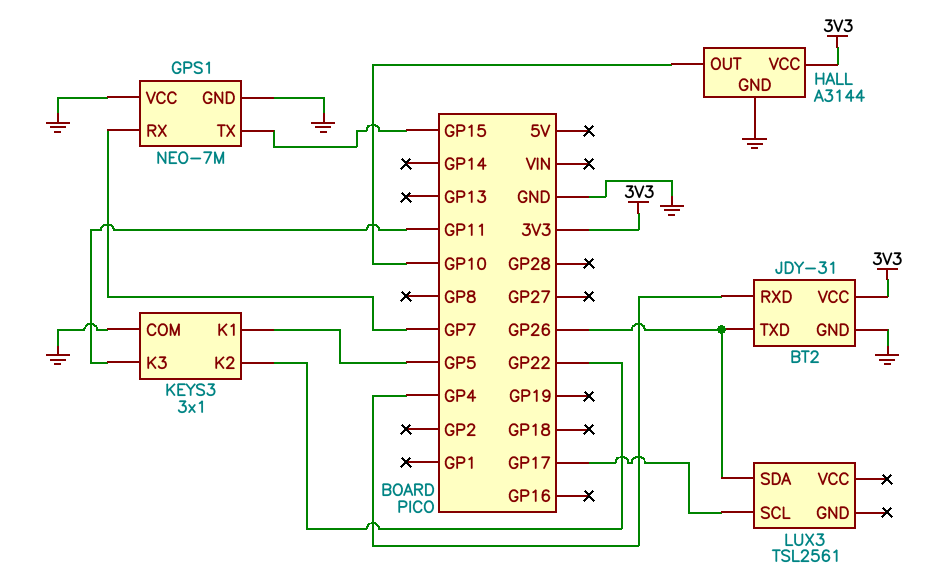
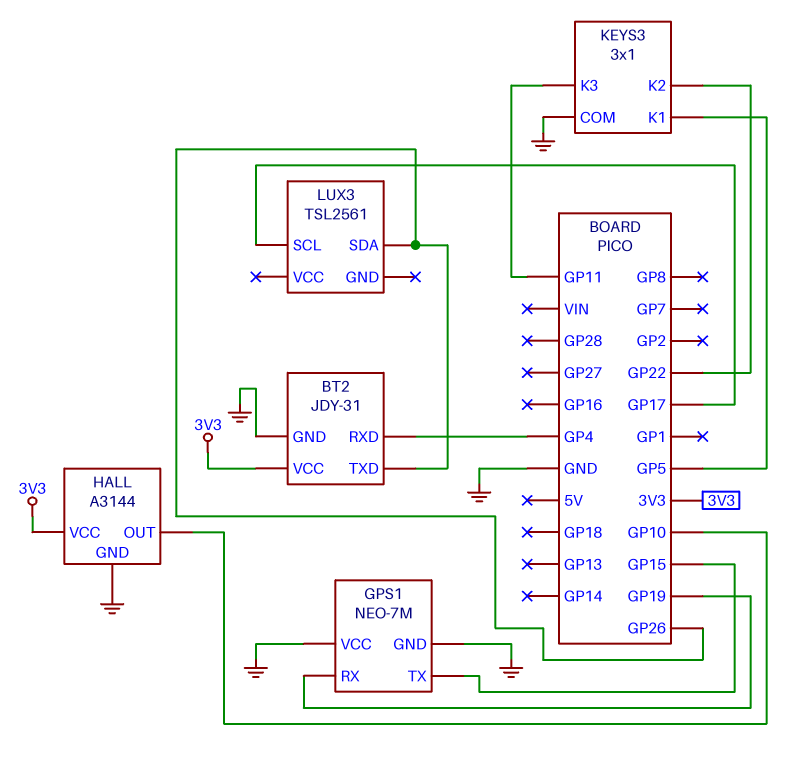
GPS1 pin RX: GP7 -> GP19

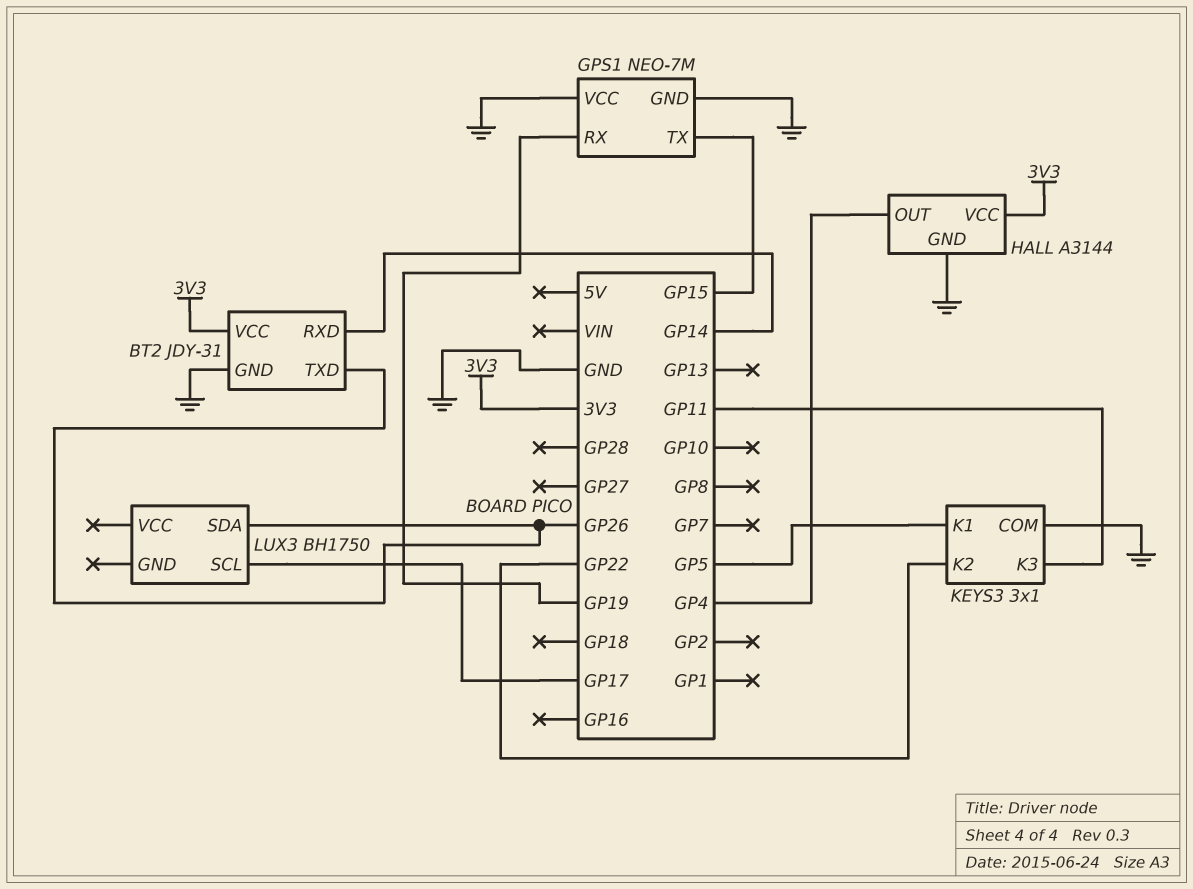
BT2 pin RXD: GP4 -> GP14
HALL pin OUT: GP10 -> GP4
LUX3: TSL2561 -> BH1750

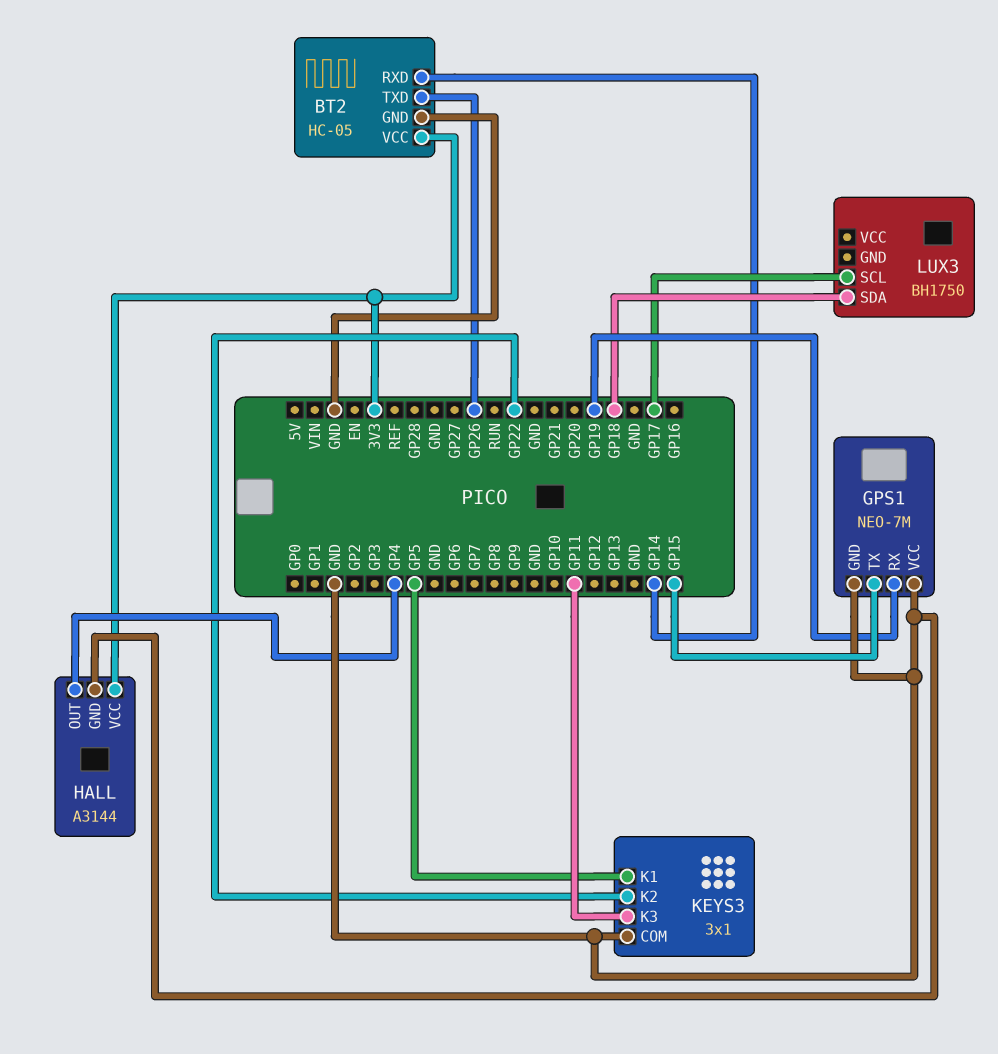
BT2: JDY-31 -> HC-05
LUX3 pin SDA: GP26 -> GP18

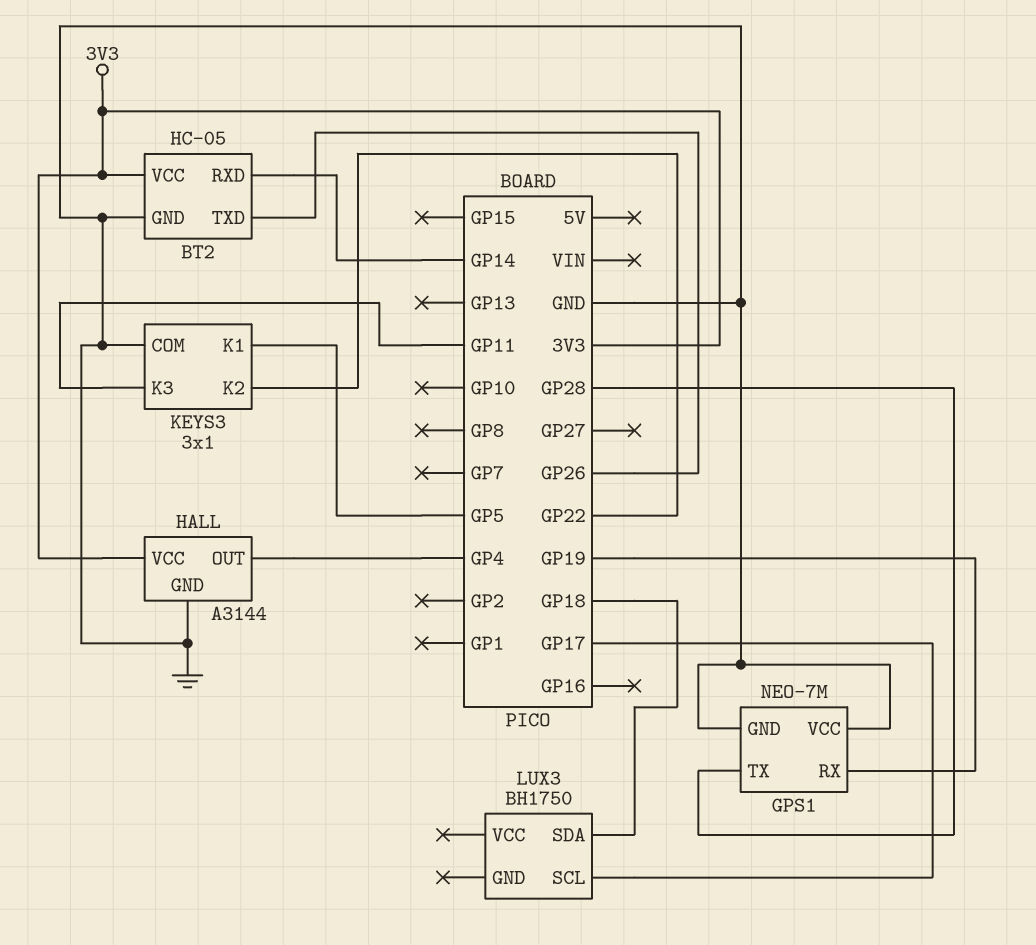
GPS1 pin TX: GP15 -> GP28

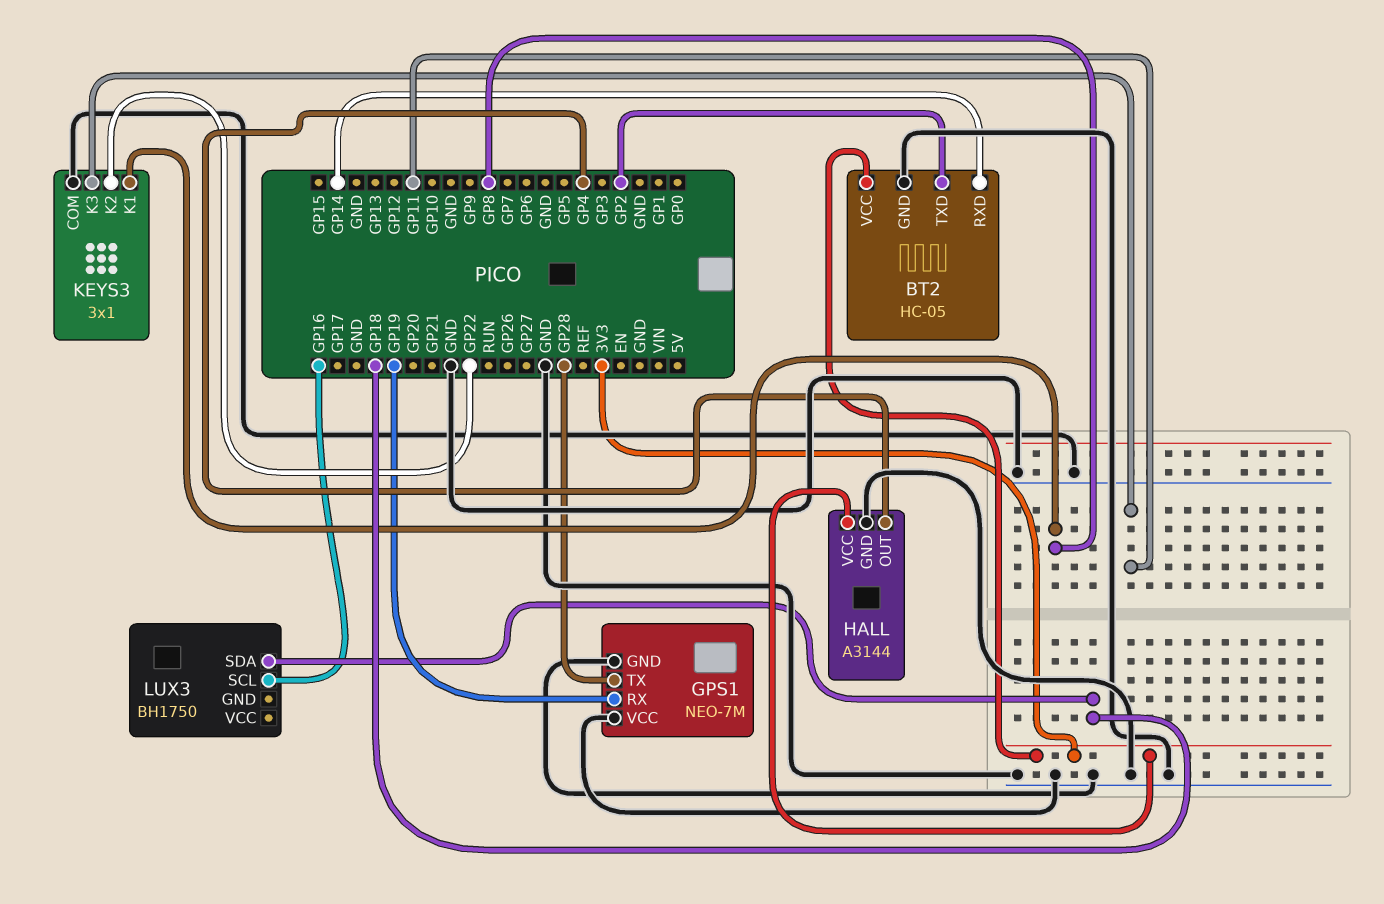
BT2 pin TXD: GP26 -> GP2
KEYS3 pin K1: GP5 -> GP8
LUX3 pin SCL: GP17 -> GP16

